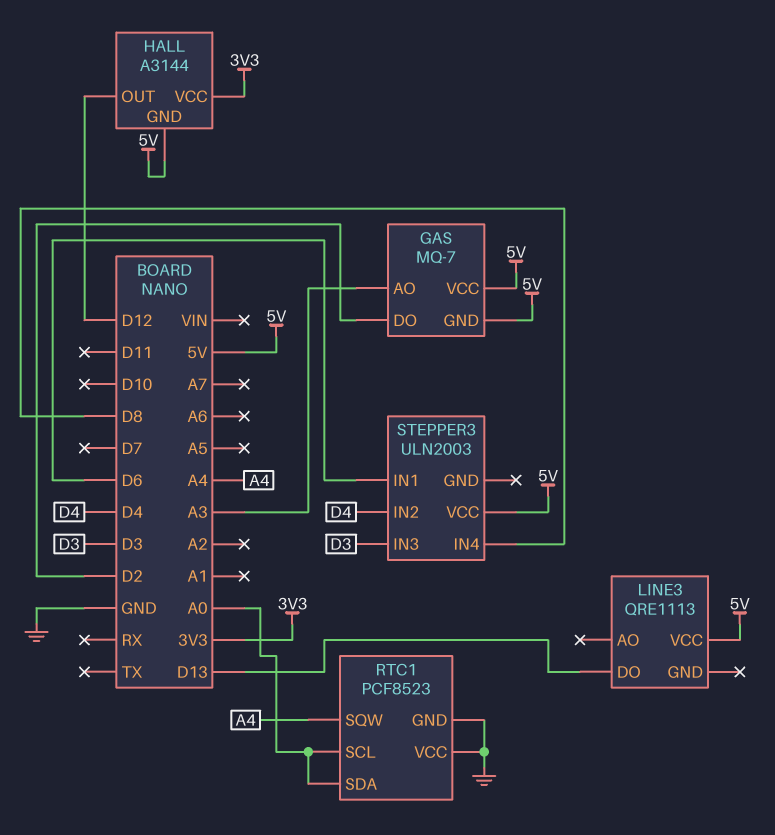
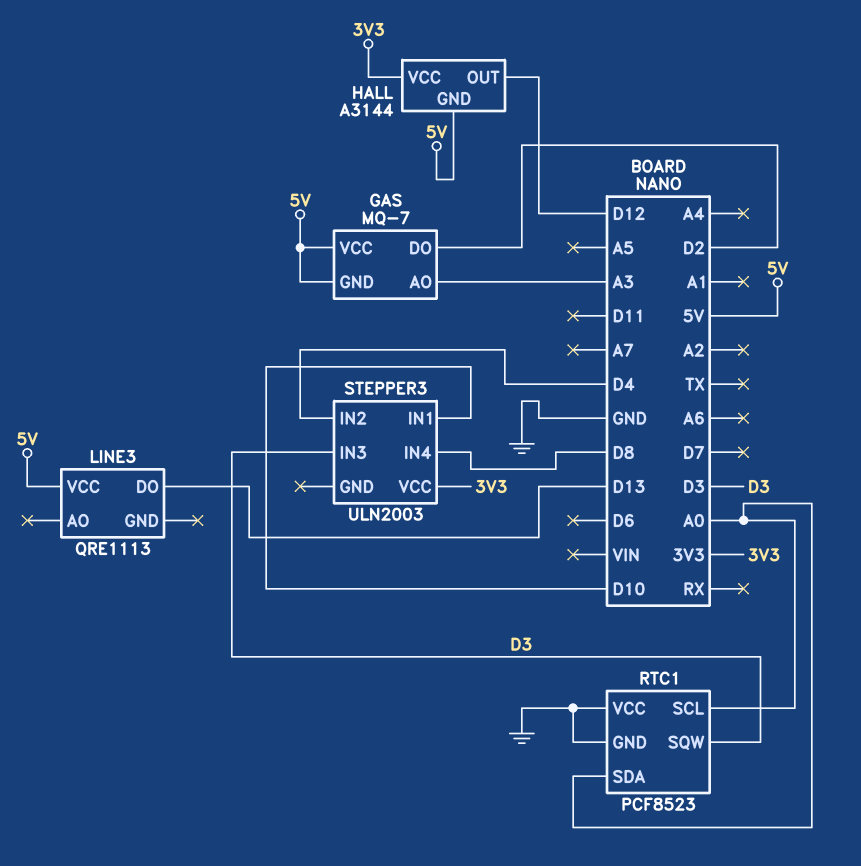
RTC1 pin SQW: A4 -> D3
STEPPER3 pin IN1: D6 -> D10
STEPPER3 pin VCC: 5V -> 3V3

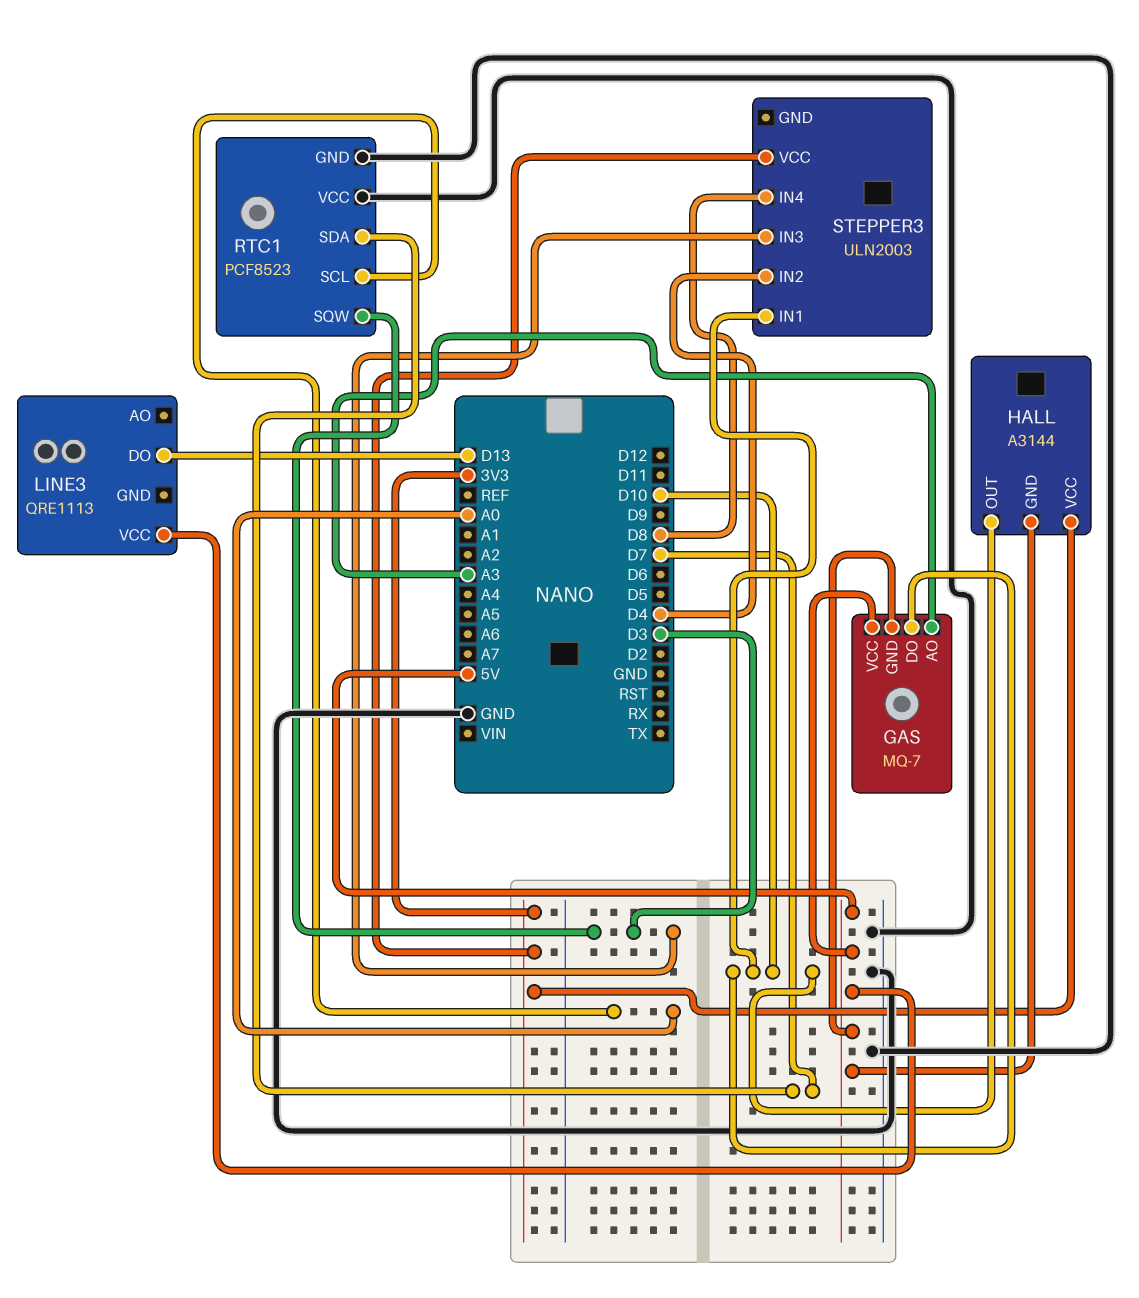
GAS pin DO: D2 -> D10
HALL pin OUT: D12 -> D10
RTC1 pin SDA: A0 -> D7

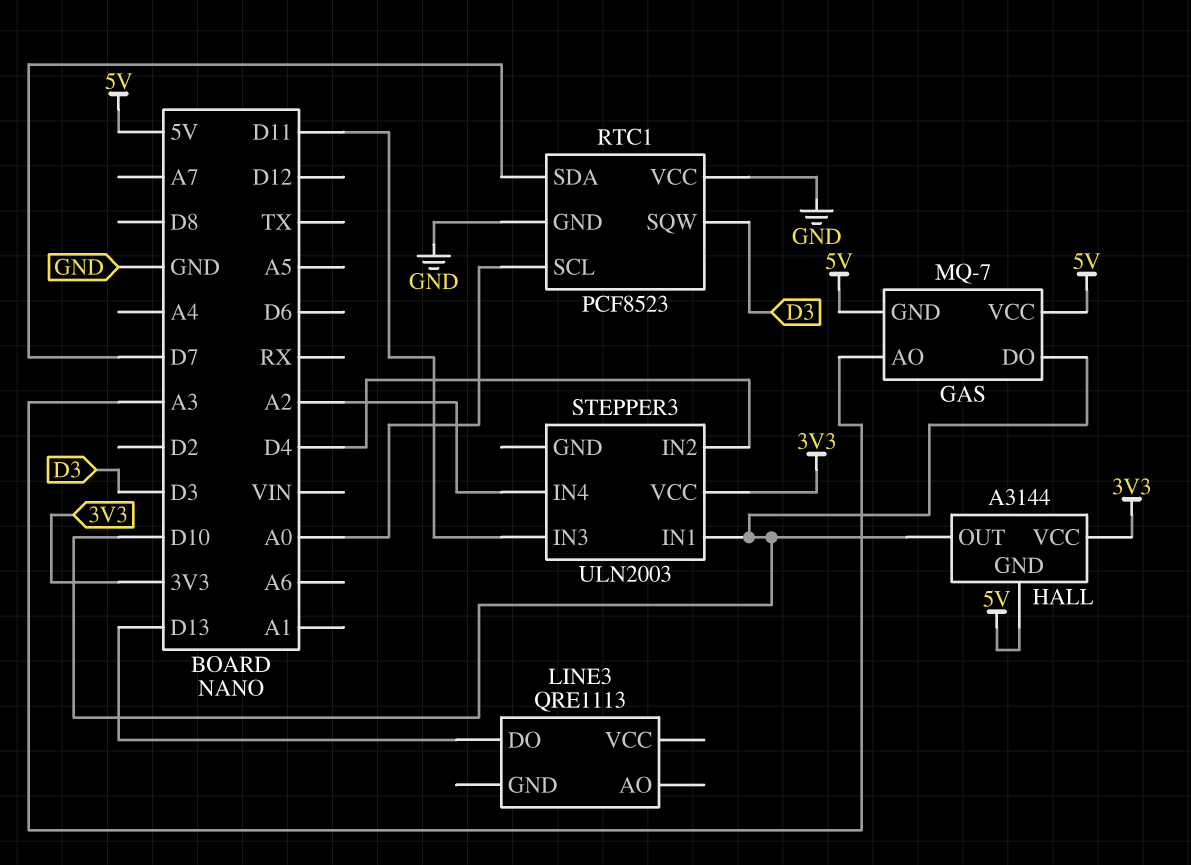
LINE3 pin VCC: 5V -> none
STEPPER3 pin IN3: D3 -> D11
STEPPER3 pin IN4: D8 -> A2

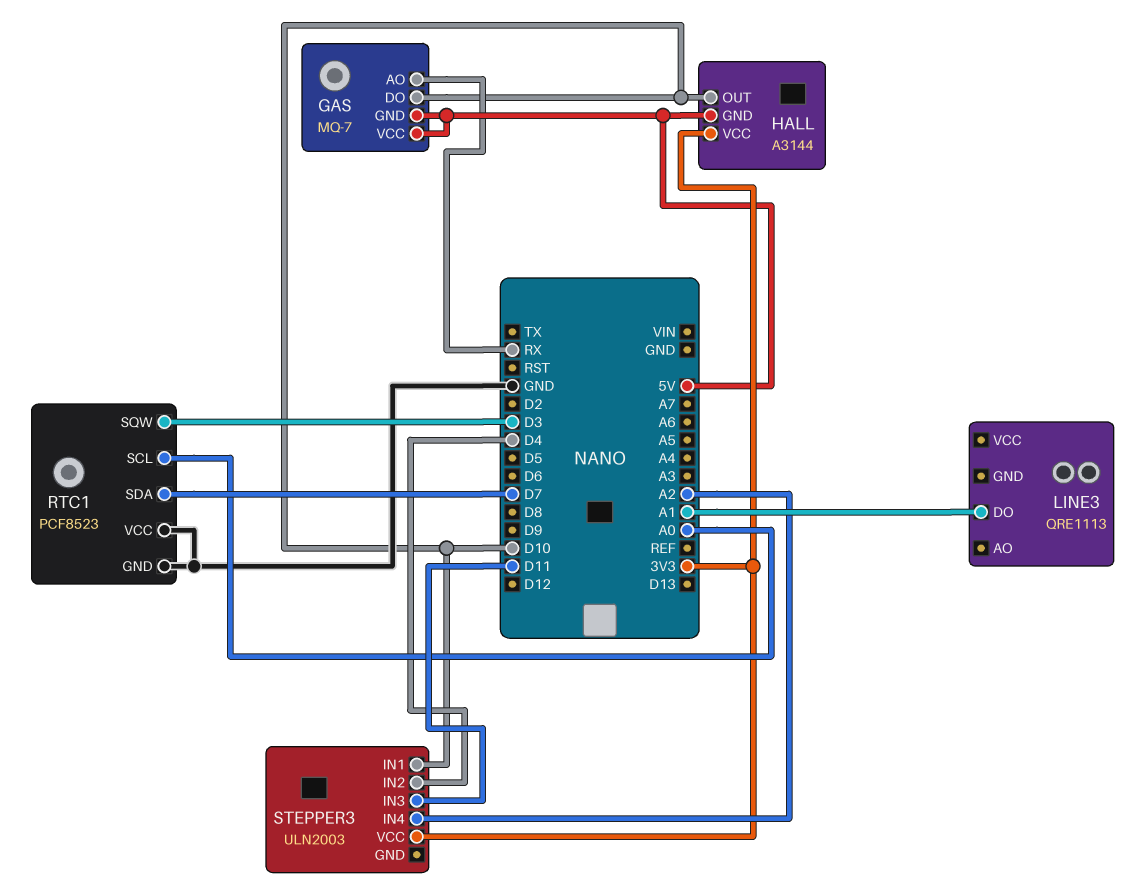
GAS pin AO: A3 -> RX
LINE3 pin DO: D13 -> A1

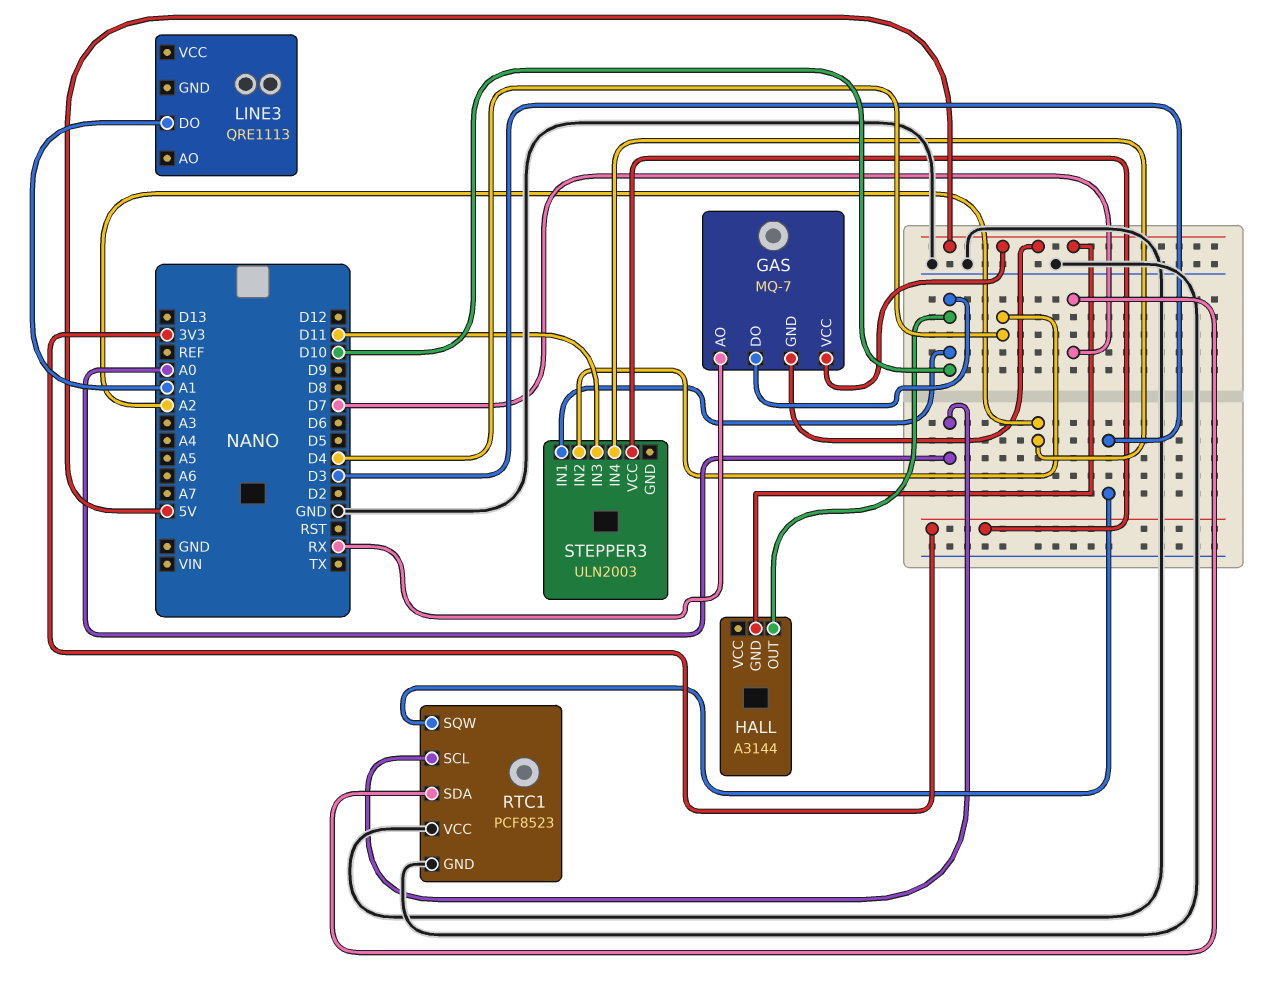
HALL pin VCC: 3V3 -> none

